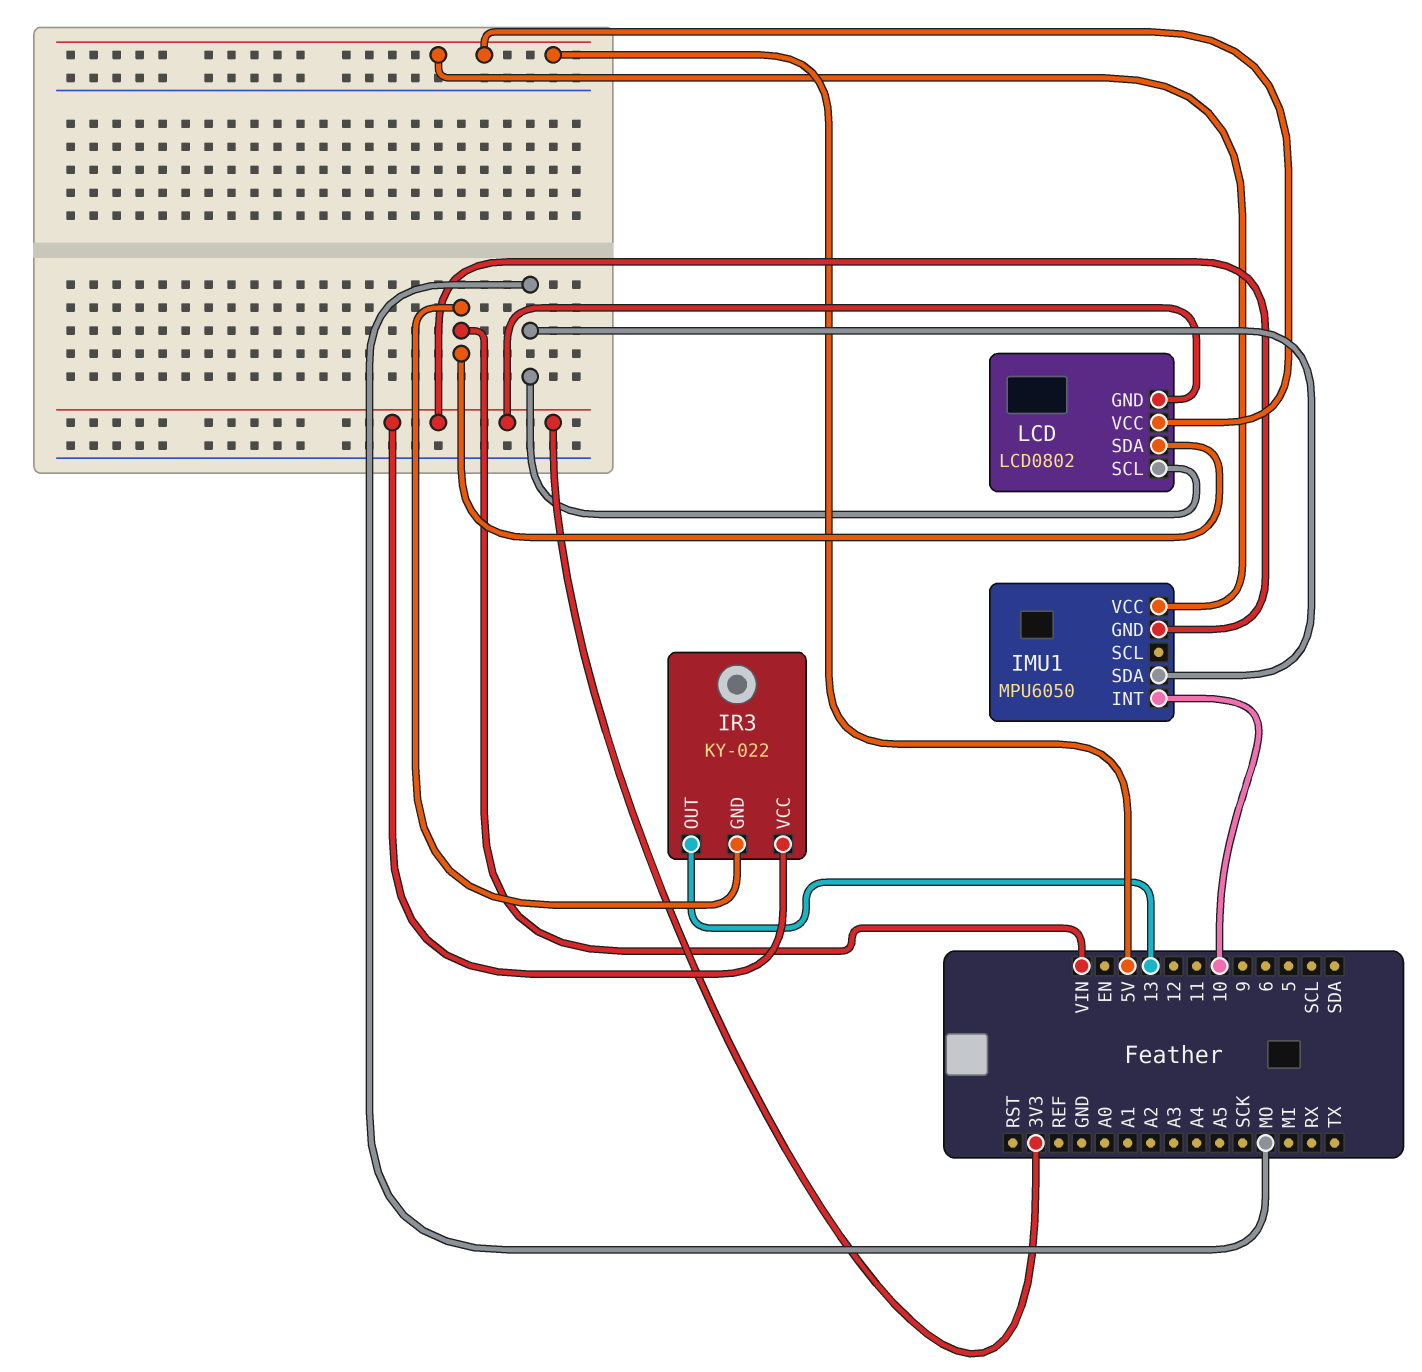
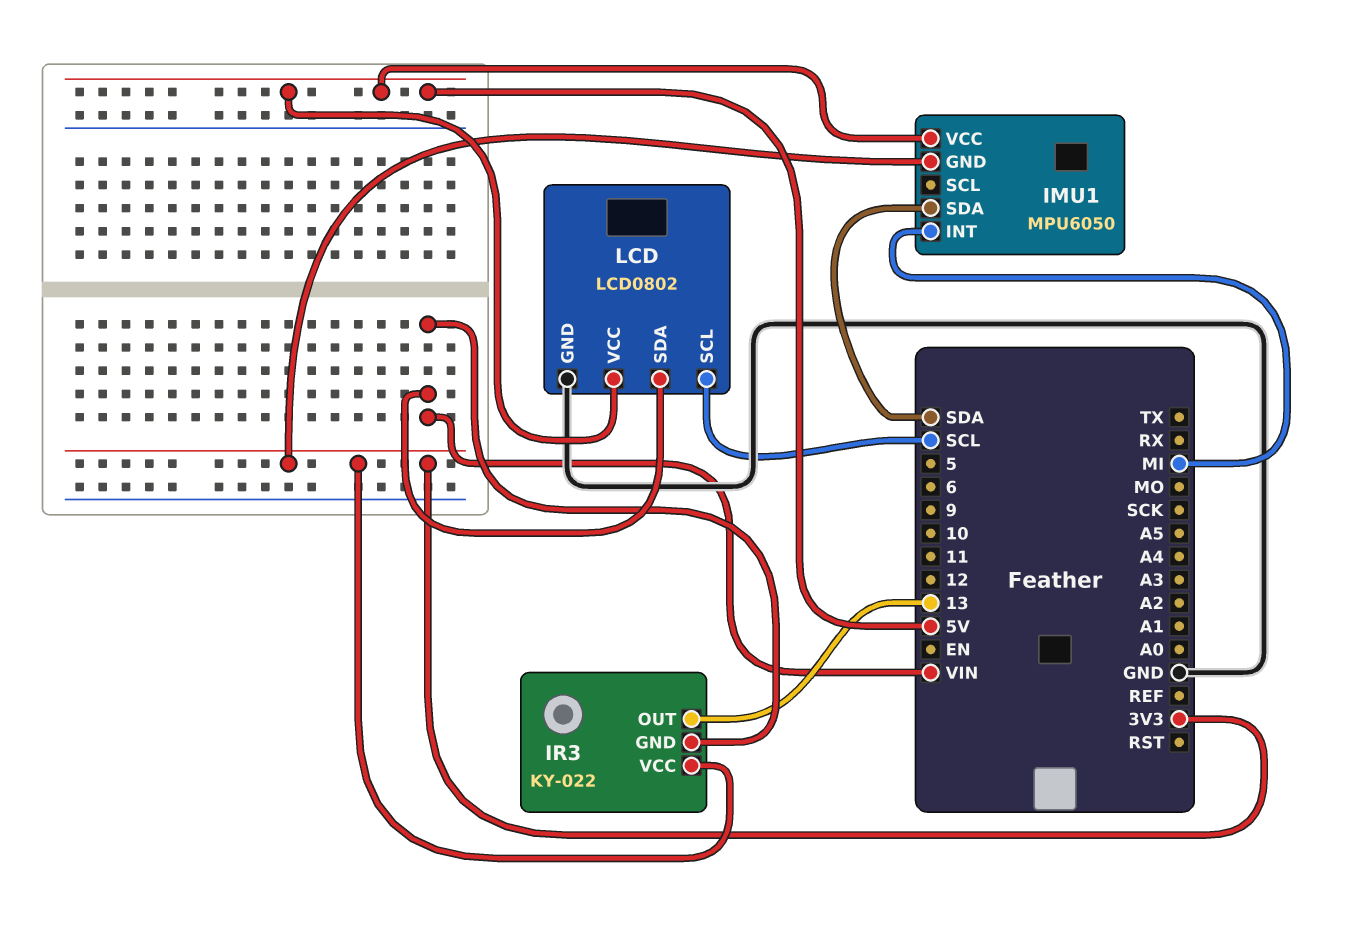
IMU1 pin INT: 10 -> MI
IMU1 pin SDA: MO -> SDA
LCD pin GND: 3V3 -> GND
LCD pin SCL: MO -> SCL

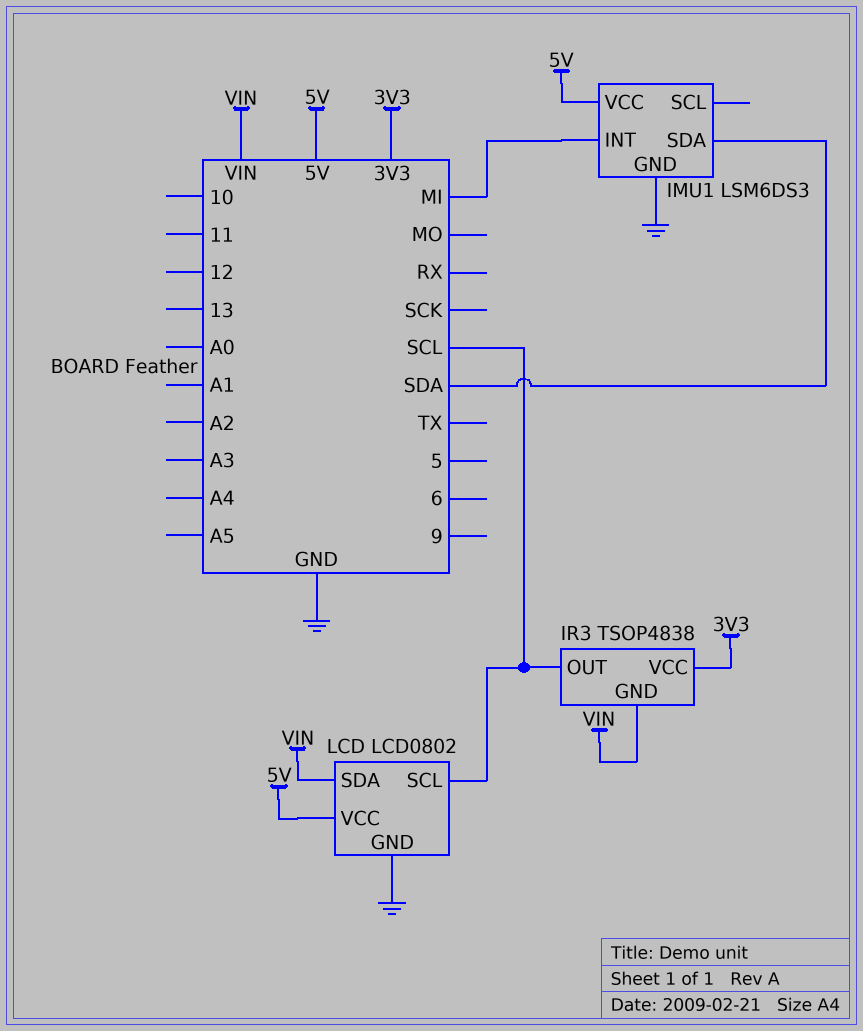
IMU1: MPU6050 -> LSM6DS3
IMU1 pin GND: 3V3 -> GND
IR3: KY-022 -> TSOP4838
IR3 pin OUT: 13 -> SCL

